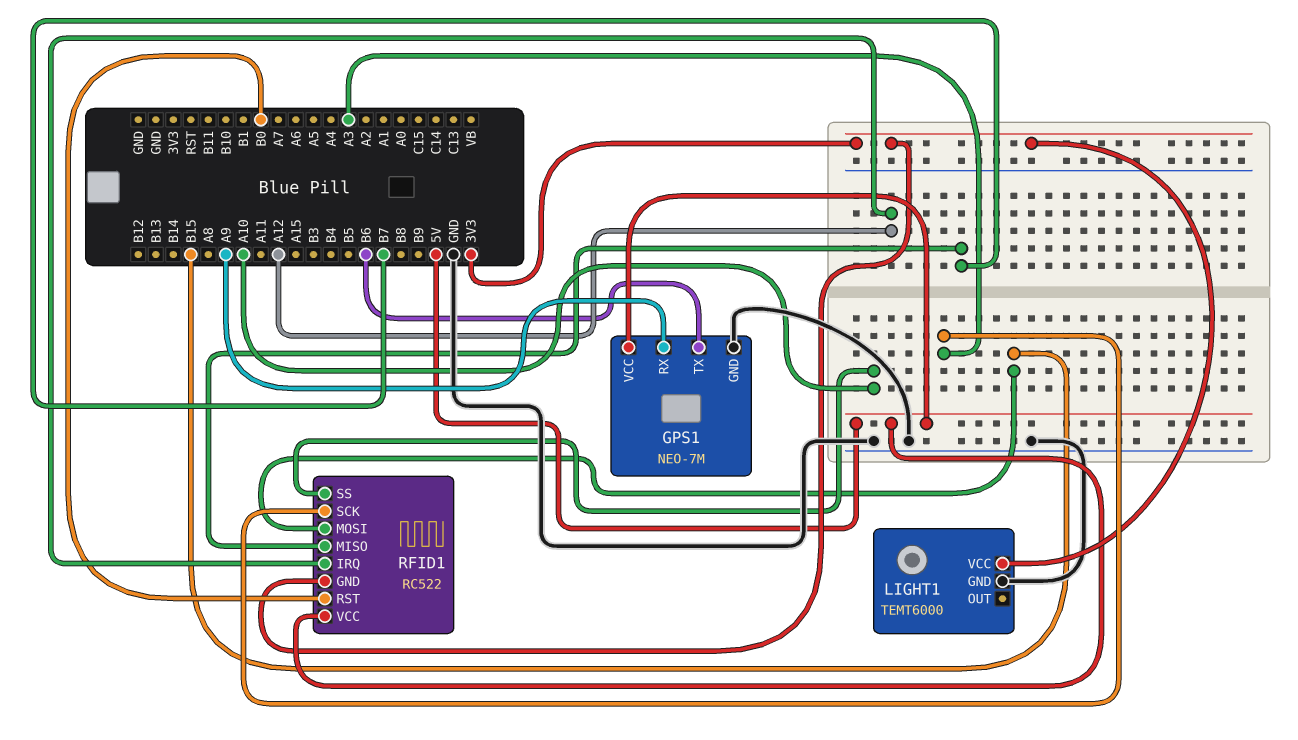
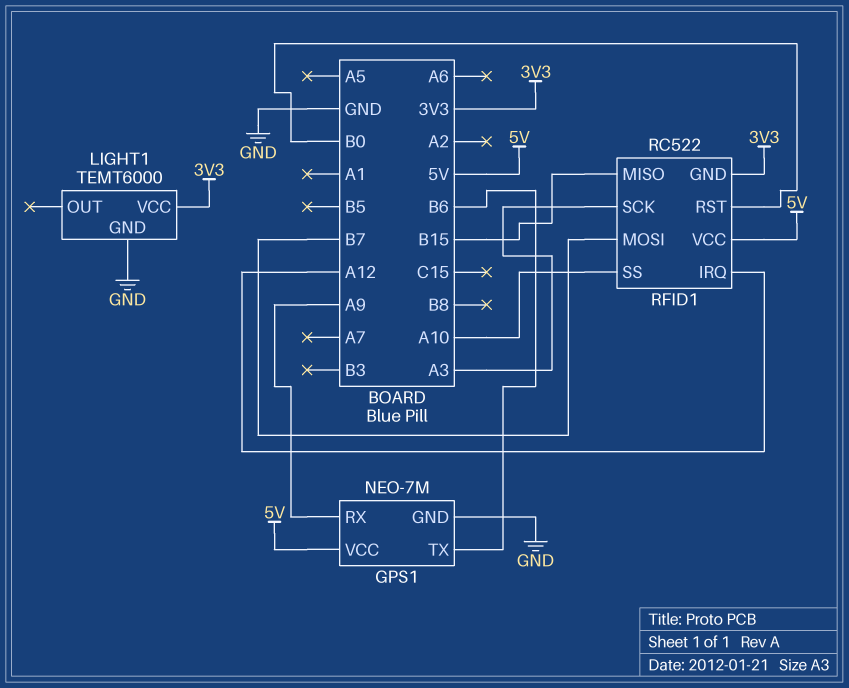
RFID1 pin MISO: B7 -> B15
RFID1 pin MOSI: B15 -> B7

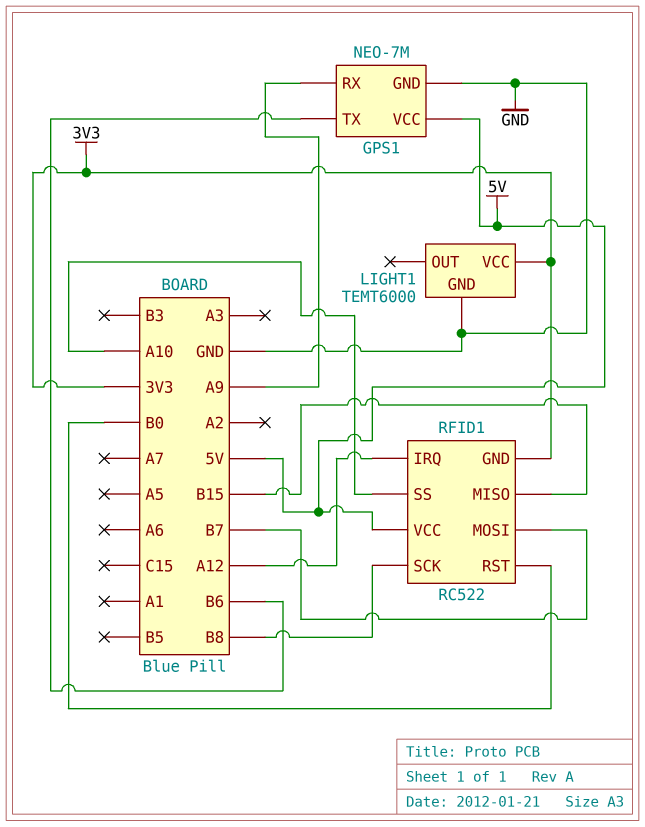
RFID1 pin SCK: A3 -> B8

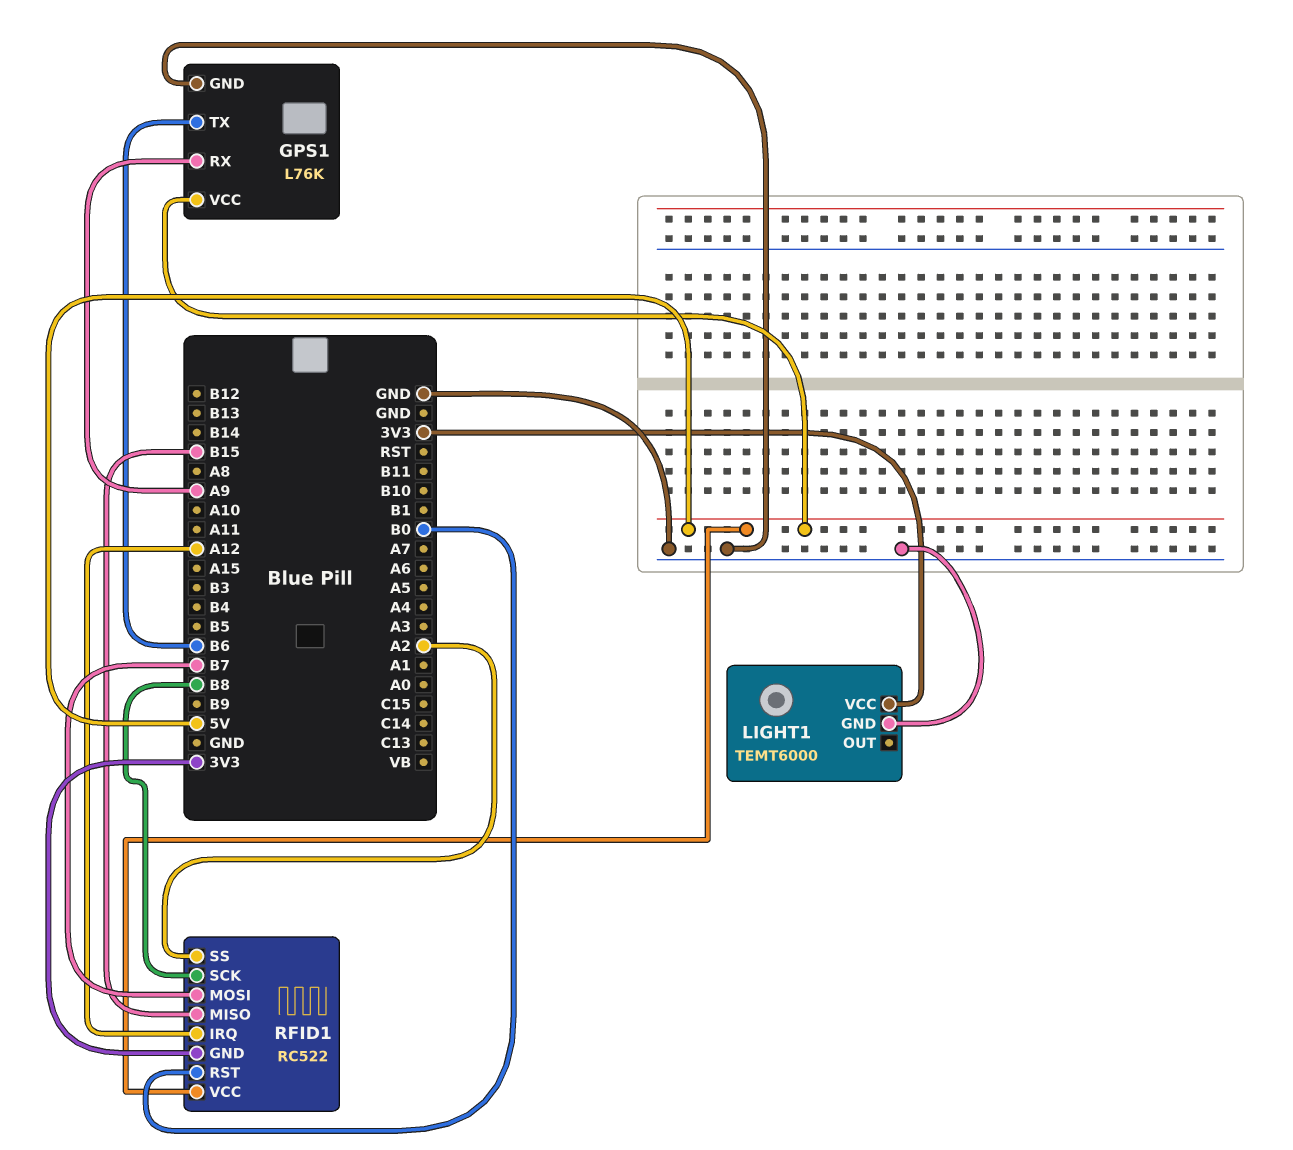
GPS1: NEO-7M -> L76K
RFID1 pin SS: A10 -> A2

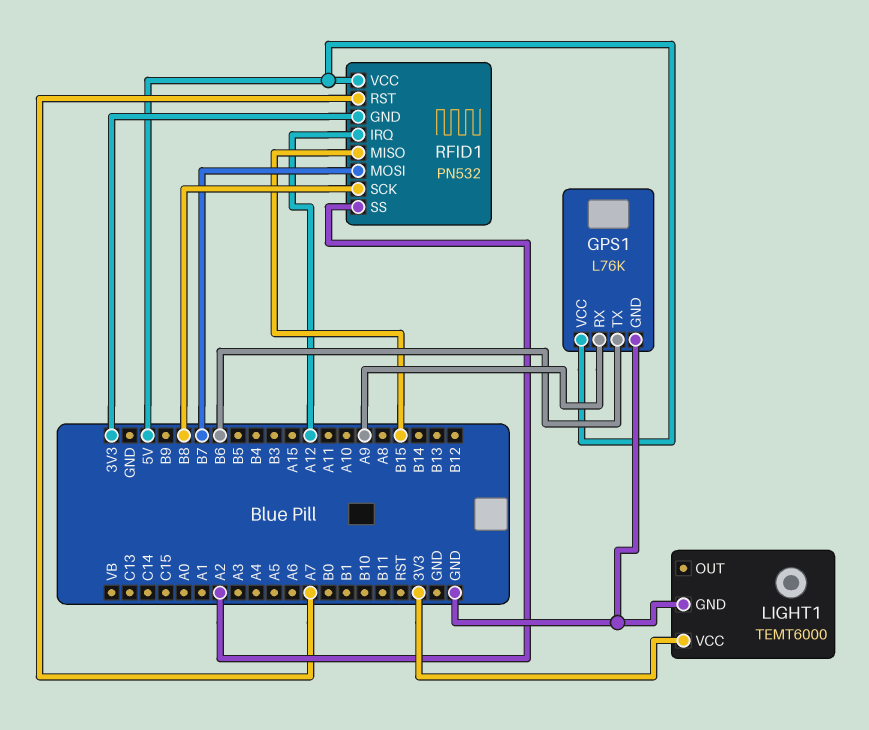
RFID1: RC522 -> PN532
RFID1 pin RST: B0 -> A7

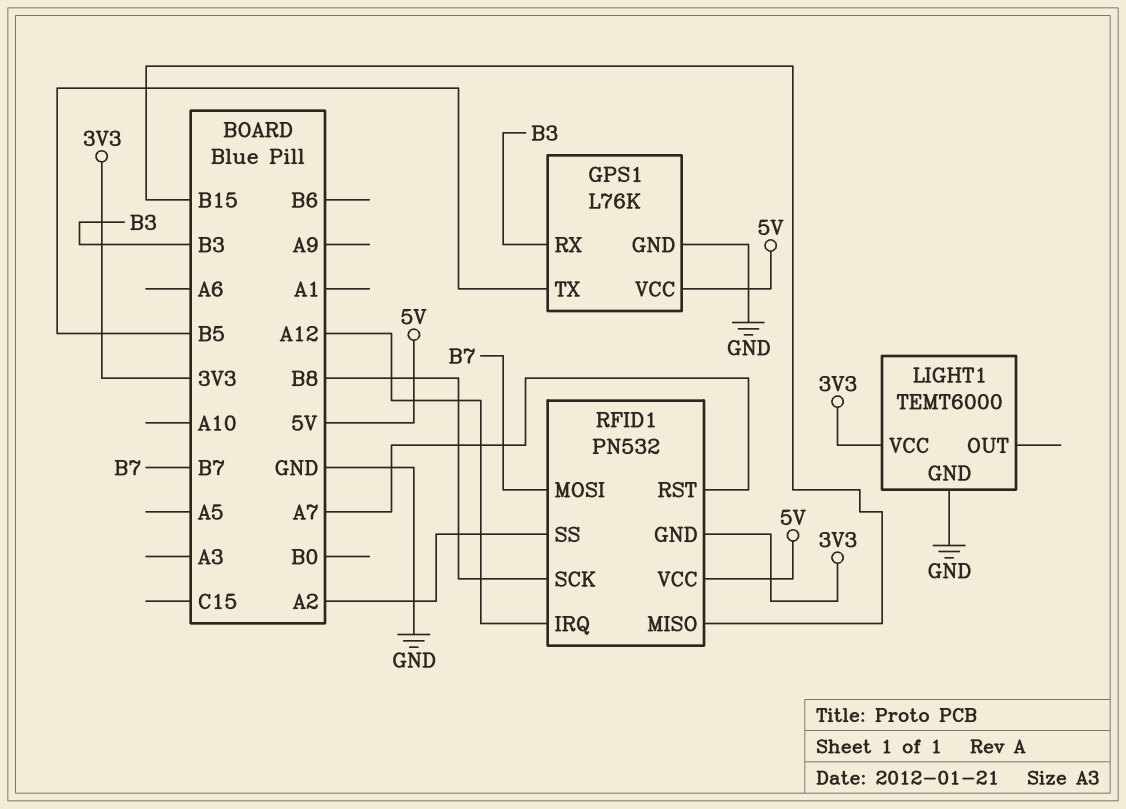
GPS1 pin RX: A9 -> B3
GPS1 pin TX: B6 -> B5

